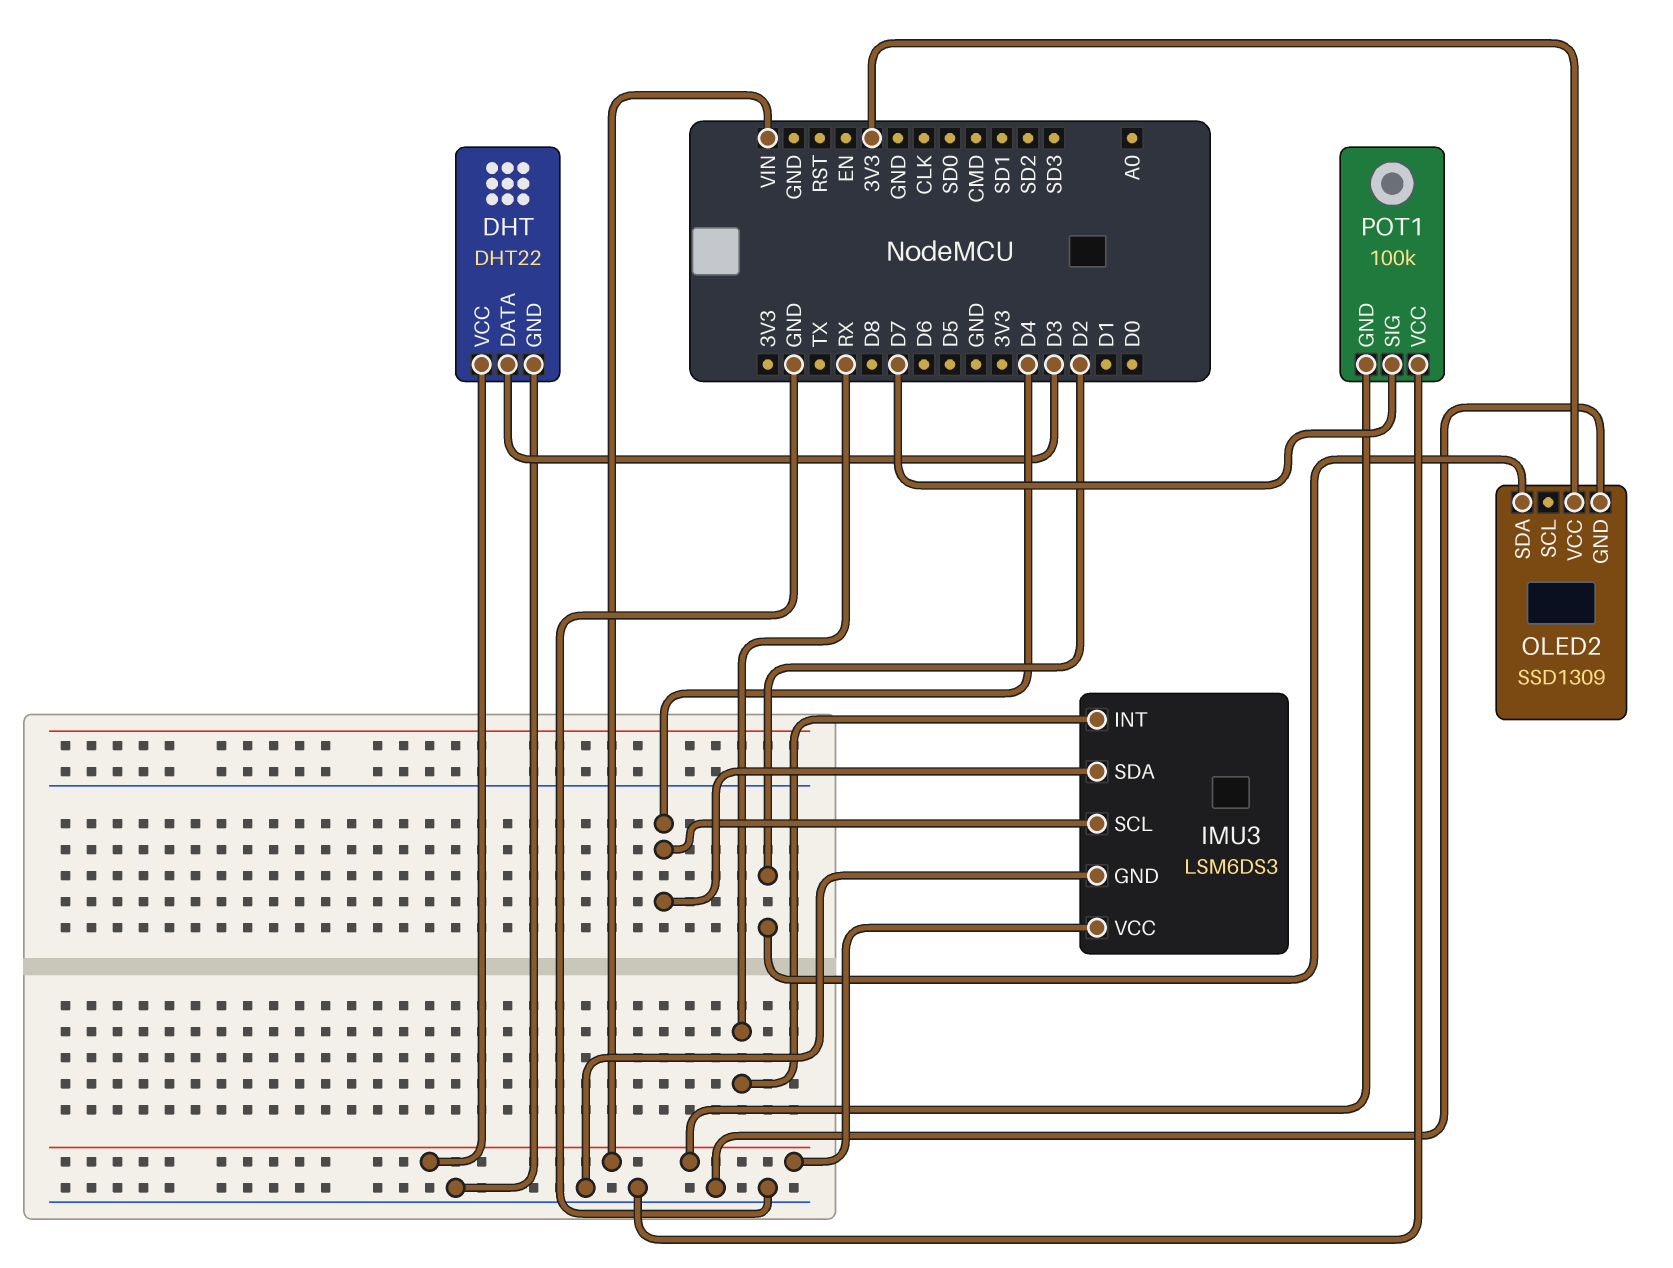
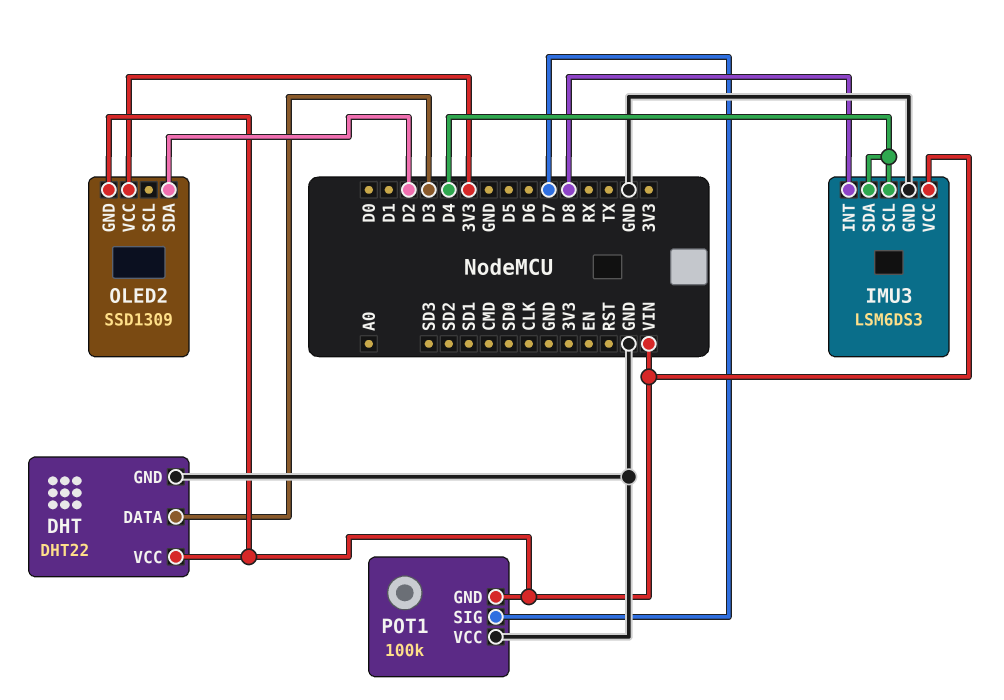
IMU3 pin INT: RX -> D8
OLED2 pin GND: GND -> VIN

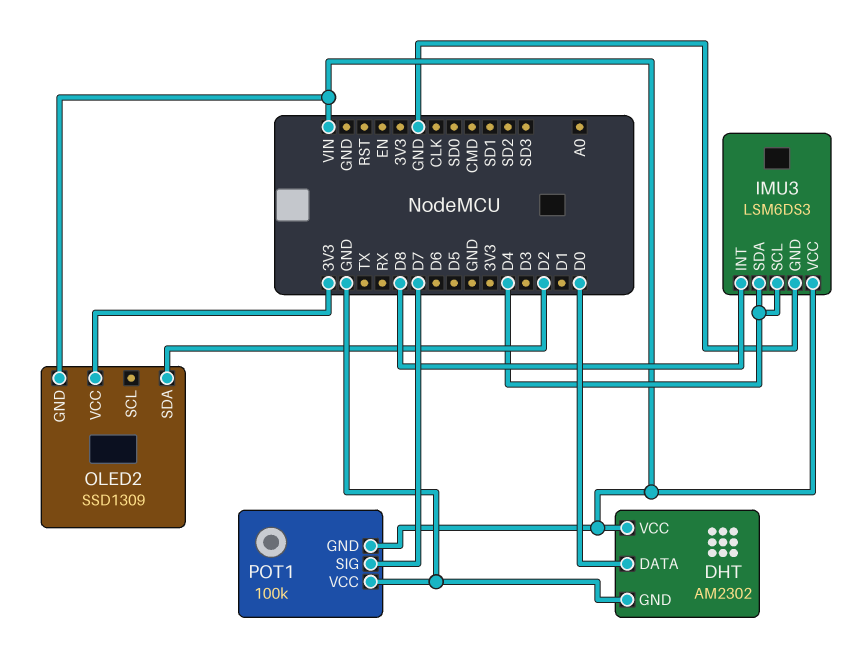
DHT: DHT22 -> AM2302
DHT pin DATA: D3 -> D0

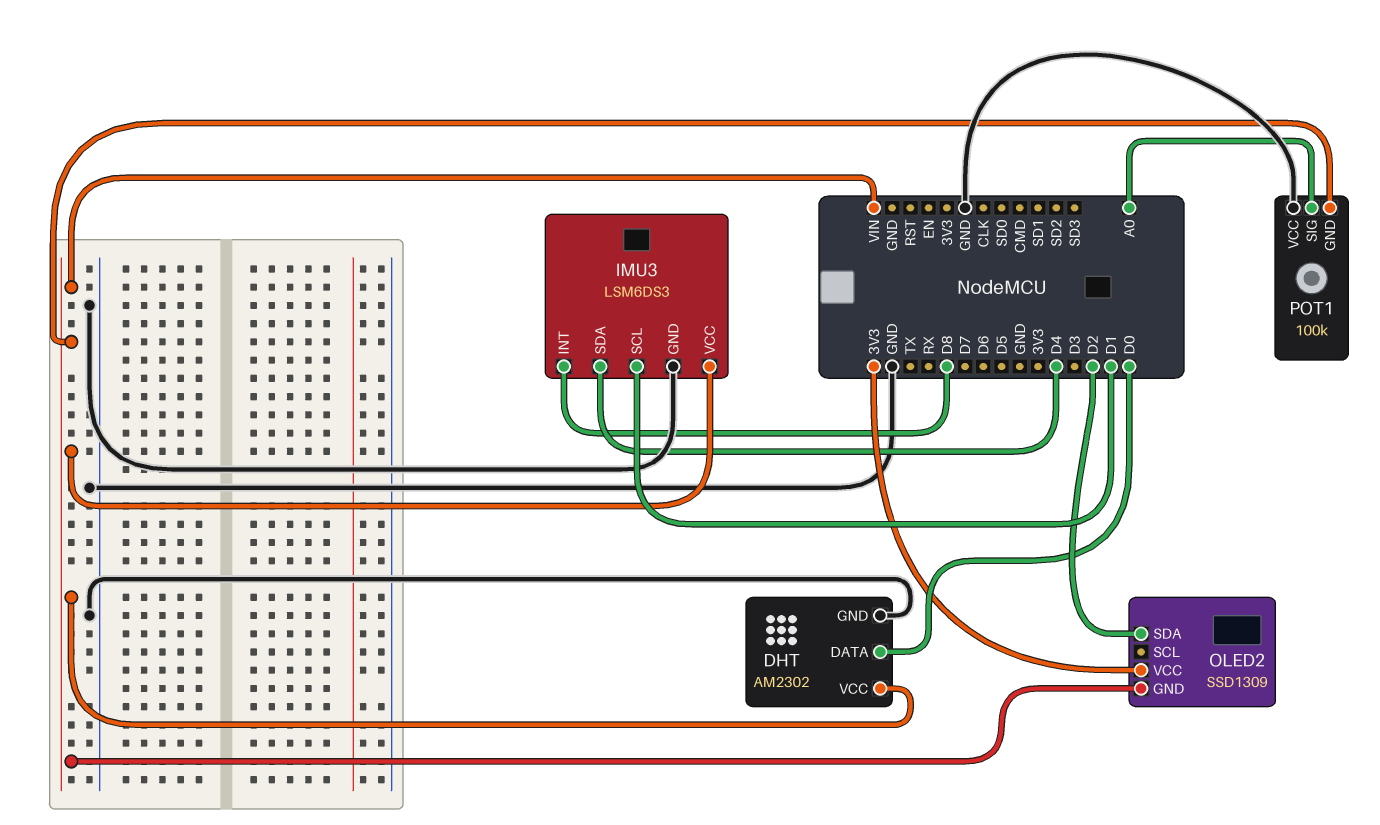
IMU3 pin SCL: D4 -> D1
POT1 pin SIG: D7 -> A0

